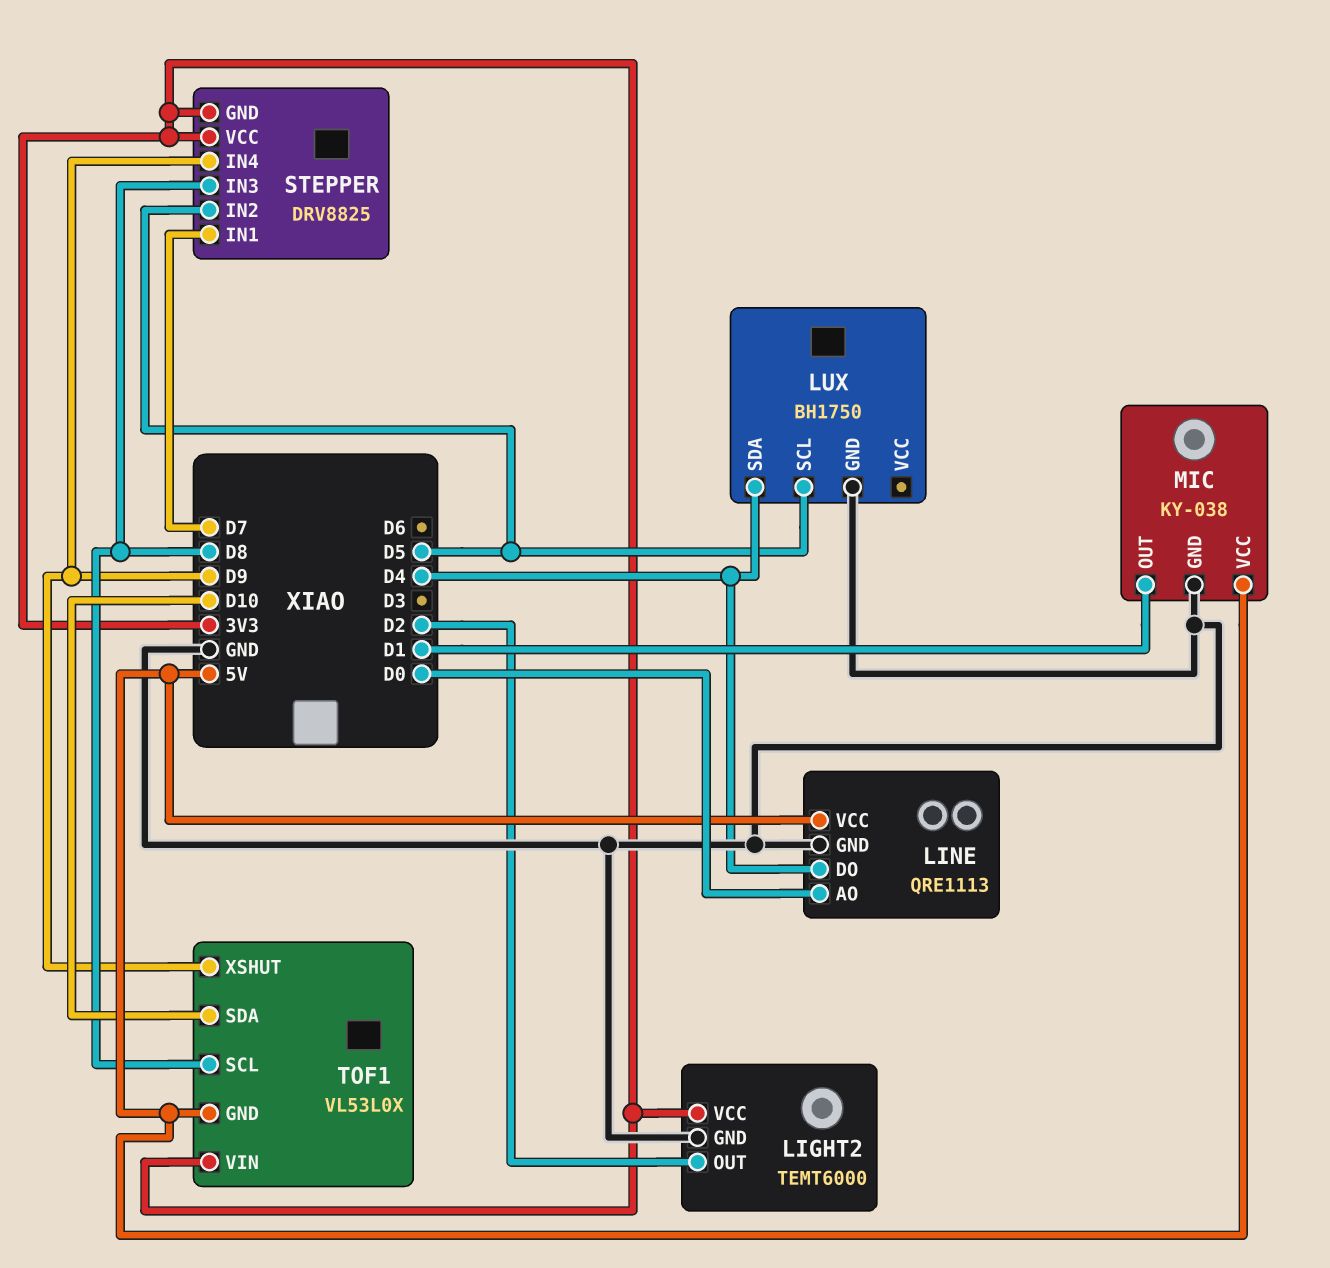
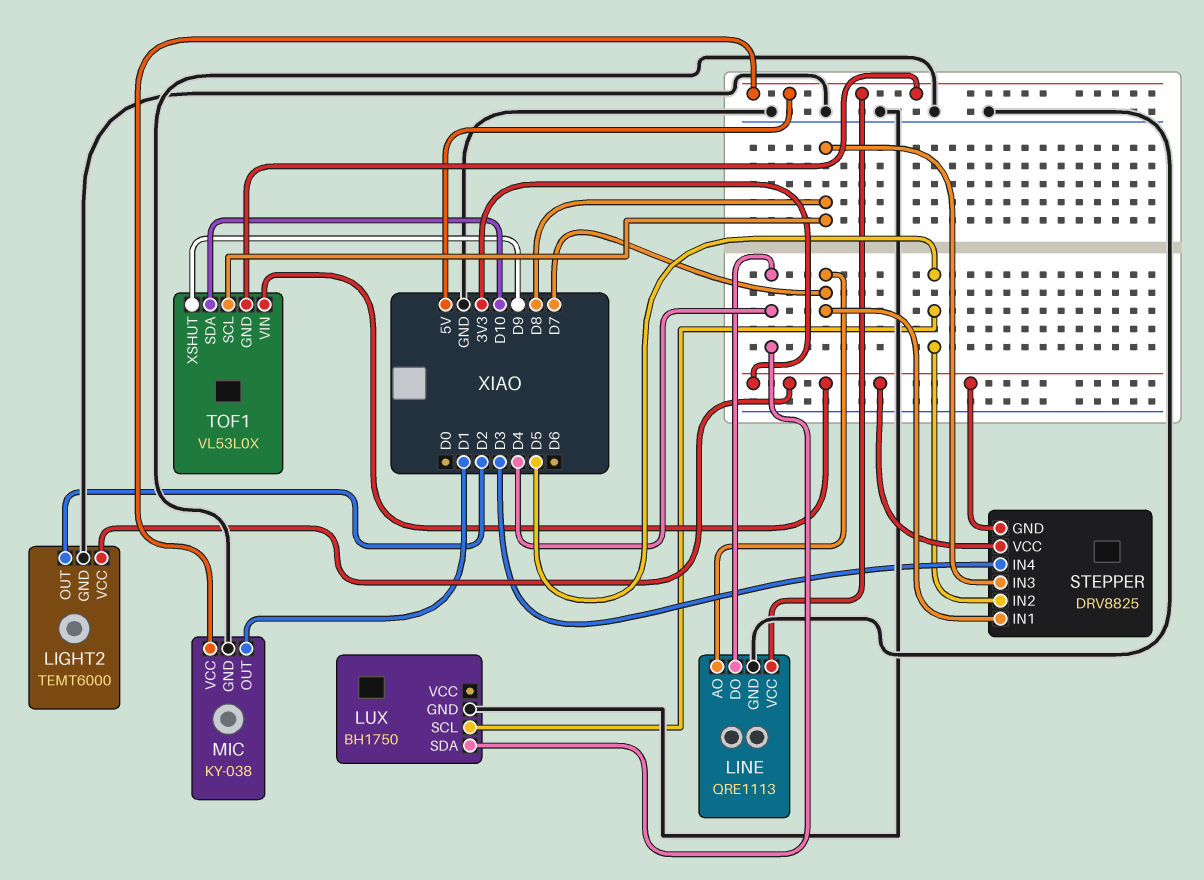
LINE pin AO: D0 -> D7
STEPPER pin IN4: D9 -> D3

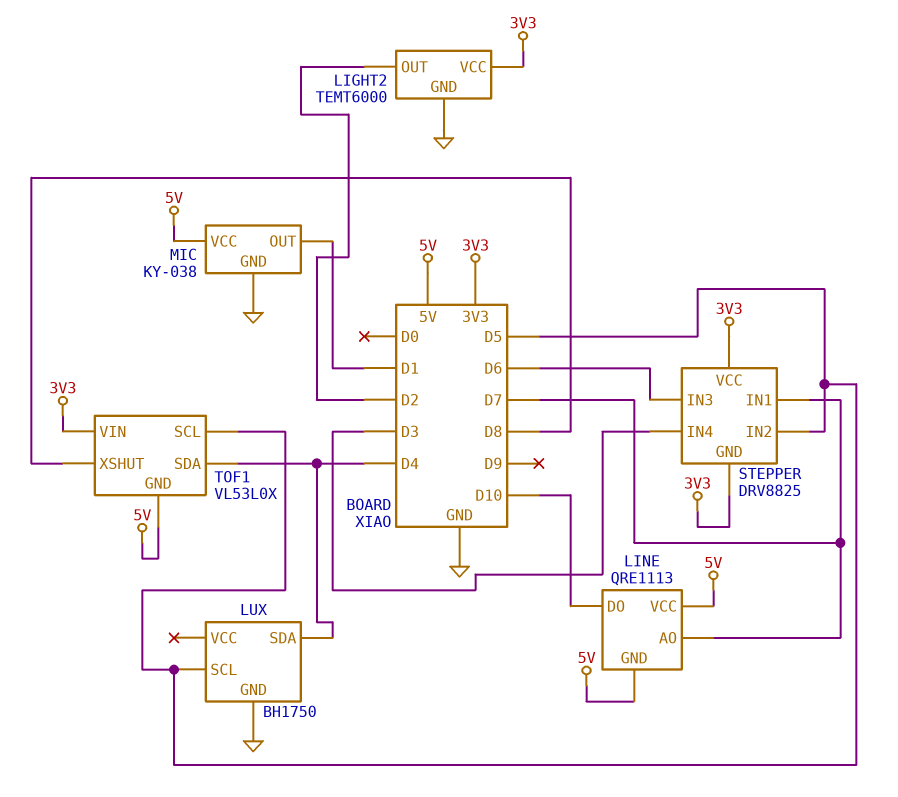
LINE pin DO: D4 -> D10
LINE pin GND: GND -> 5V
STEPPER pin IN3: D8 -> D6
TOF1 pin SCL: D8 -> D5
TOF1 pin SDA: D10 -> D4
TOF1 pin XSHUT: D9 -> D8

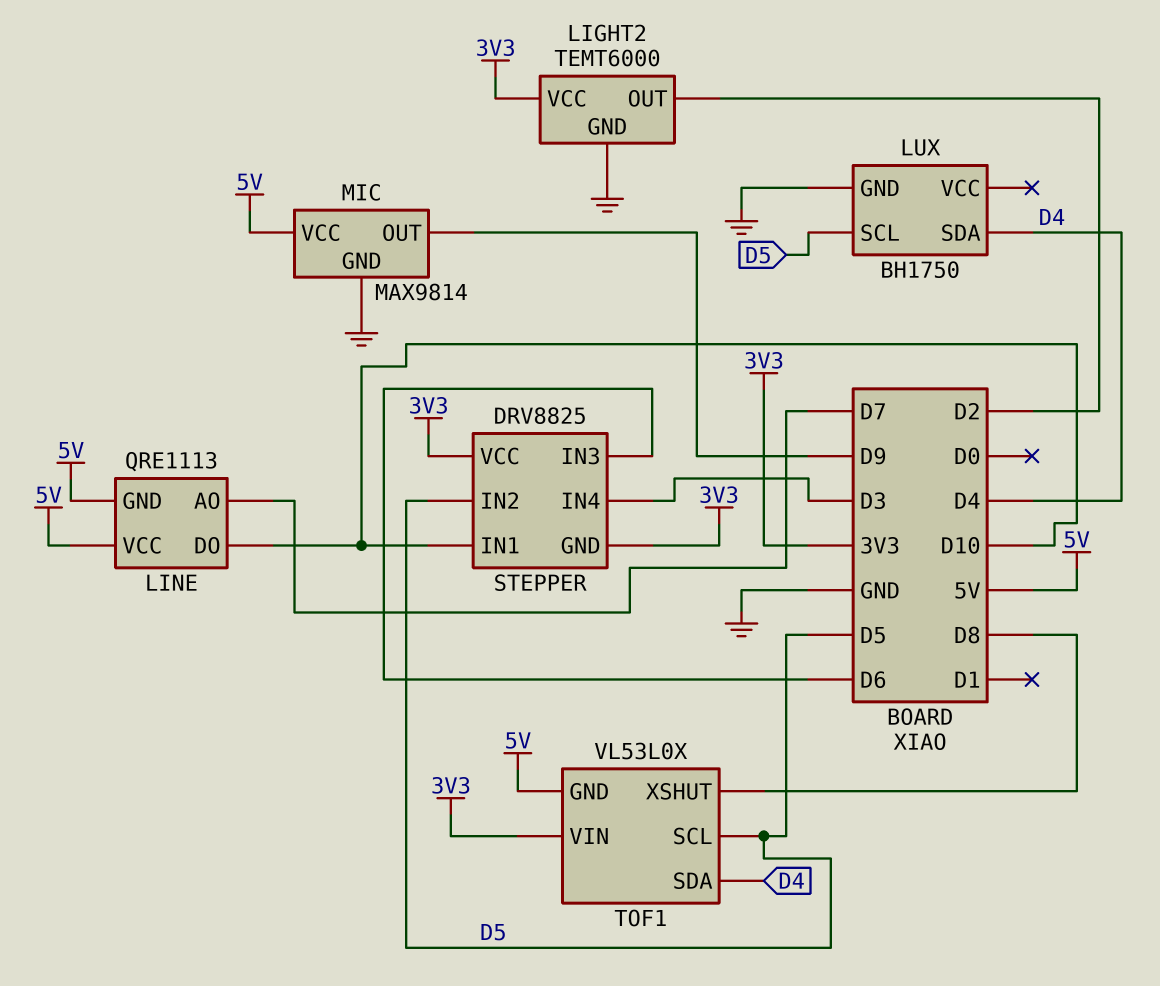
MIC: KY-038 -> MAX9814
MIC pin OUT: D1 -> D9
STEPPER pin IN1: D7 -> D10

